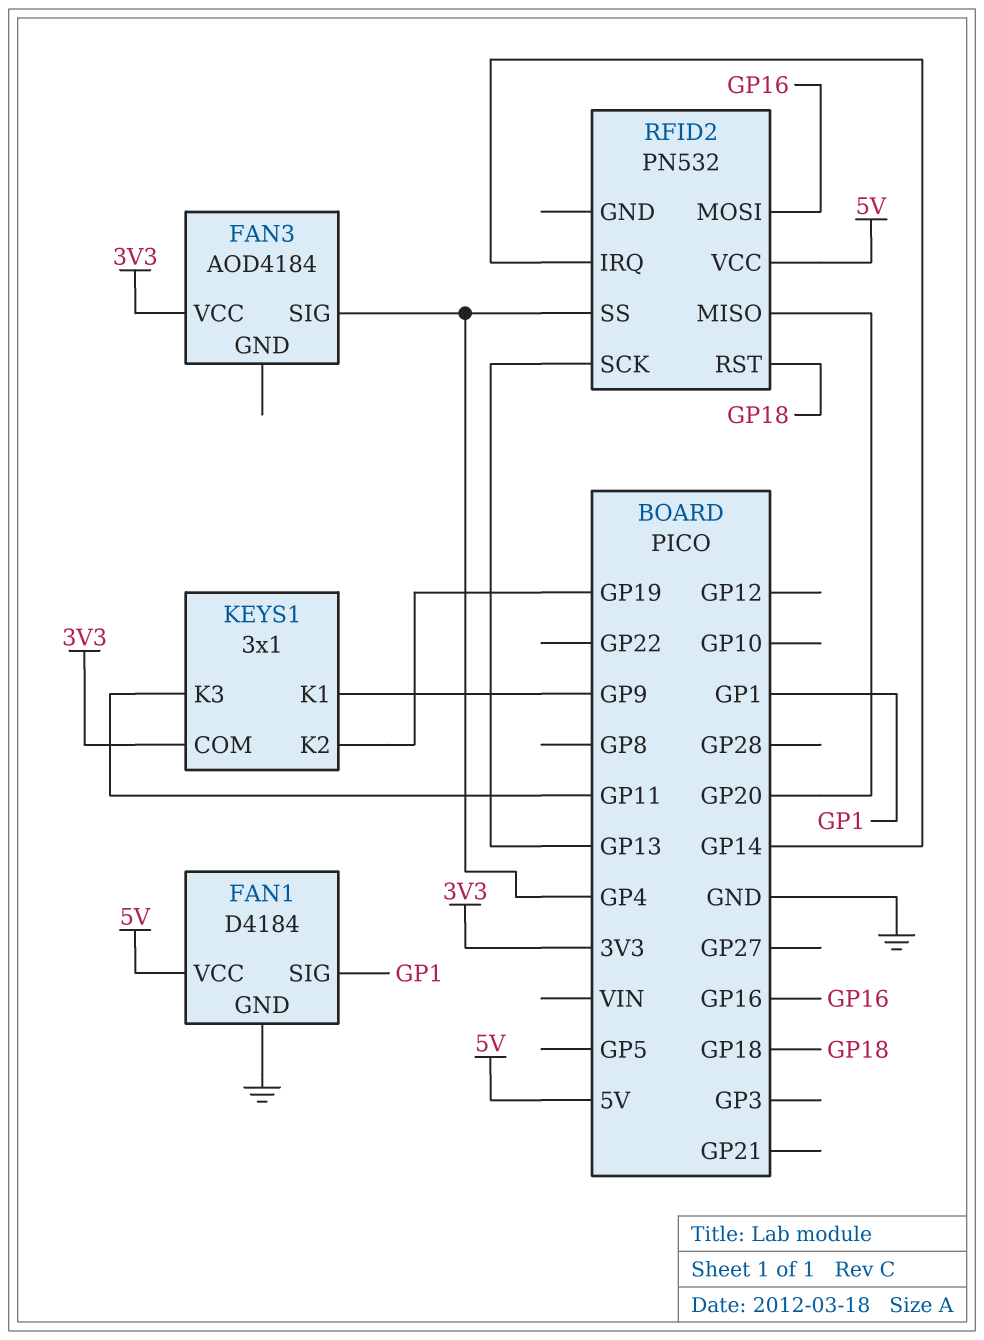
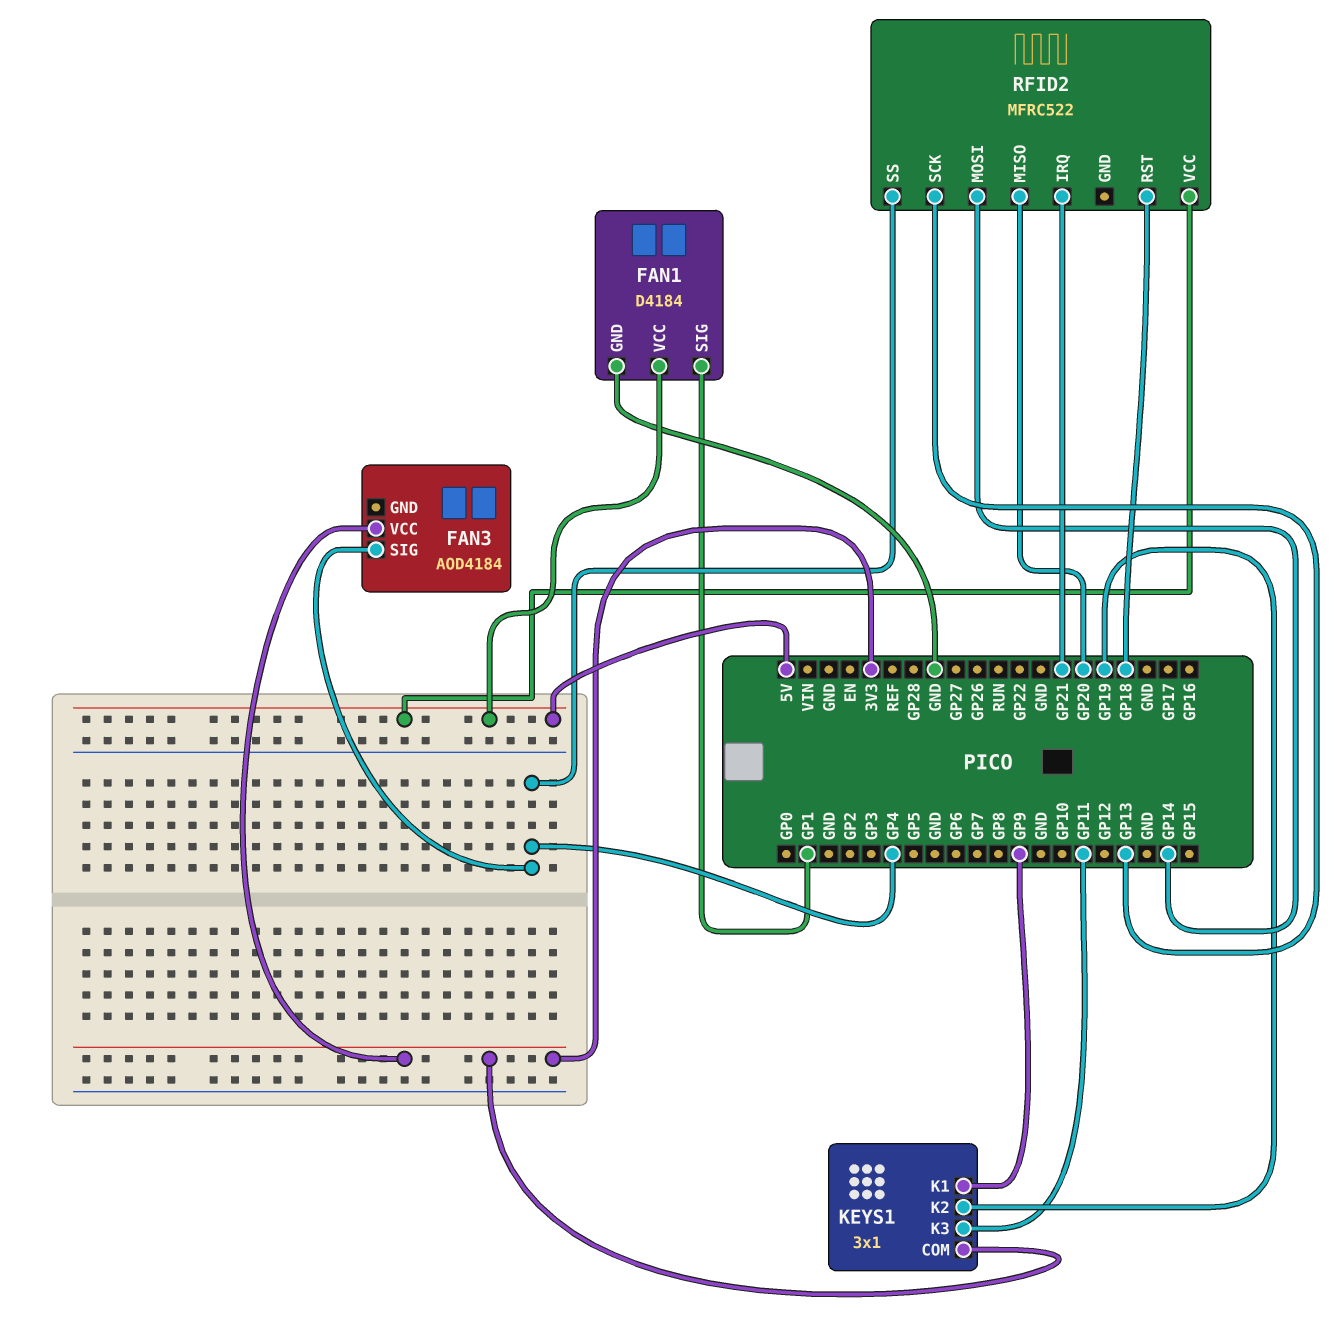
RFID2: PN532 -> MFRC522
RFID2 pin IRQ: GP14 -> GP21
RFID2 pin MOSI: GP16 -> GP14

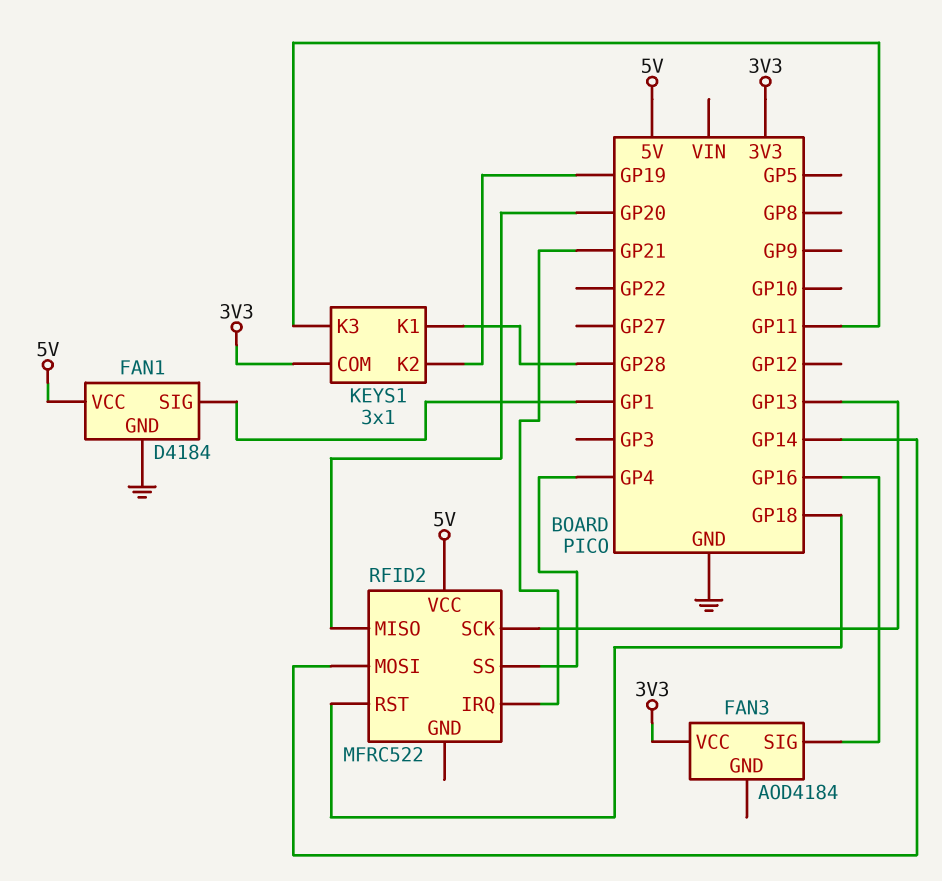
FAN3 pin SIG: GP4 -> GP16
KEYS1 pin K1: GP9 -> GP28

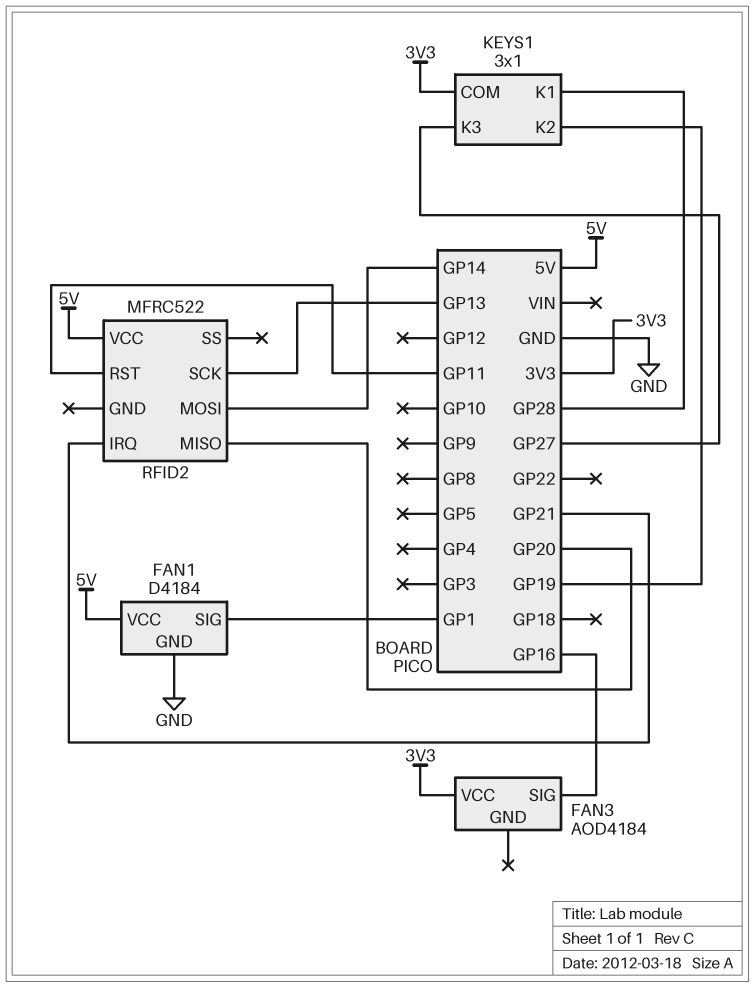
KEYS1 pin K3: GP11 -> GP27
RFID2 pin RST: GP18 -> GP11
RFID2 pin SS: GP4 -> none

